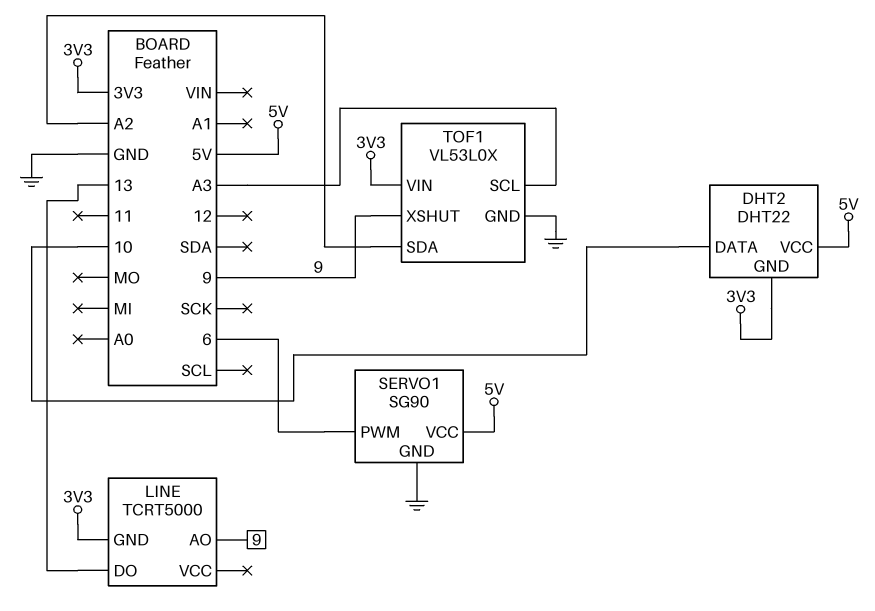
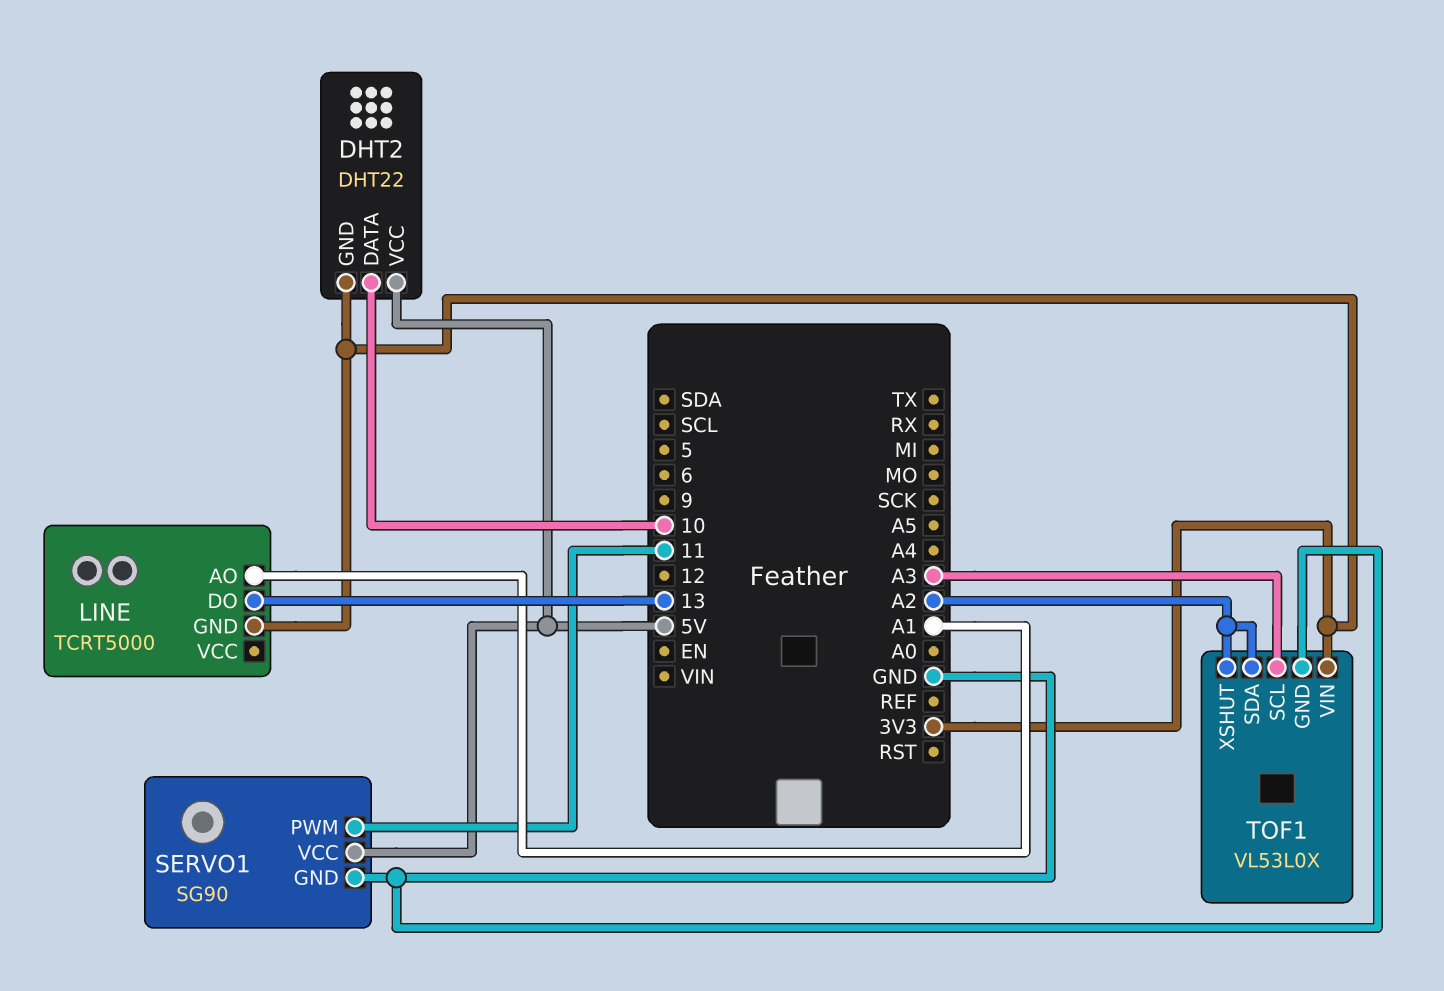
LINE pin AO: 9 -> A1
SERVO1 pin PWM: 6 -> 11
TOF1 pin XSHUT: 9 -> A2

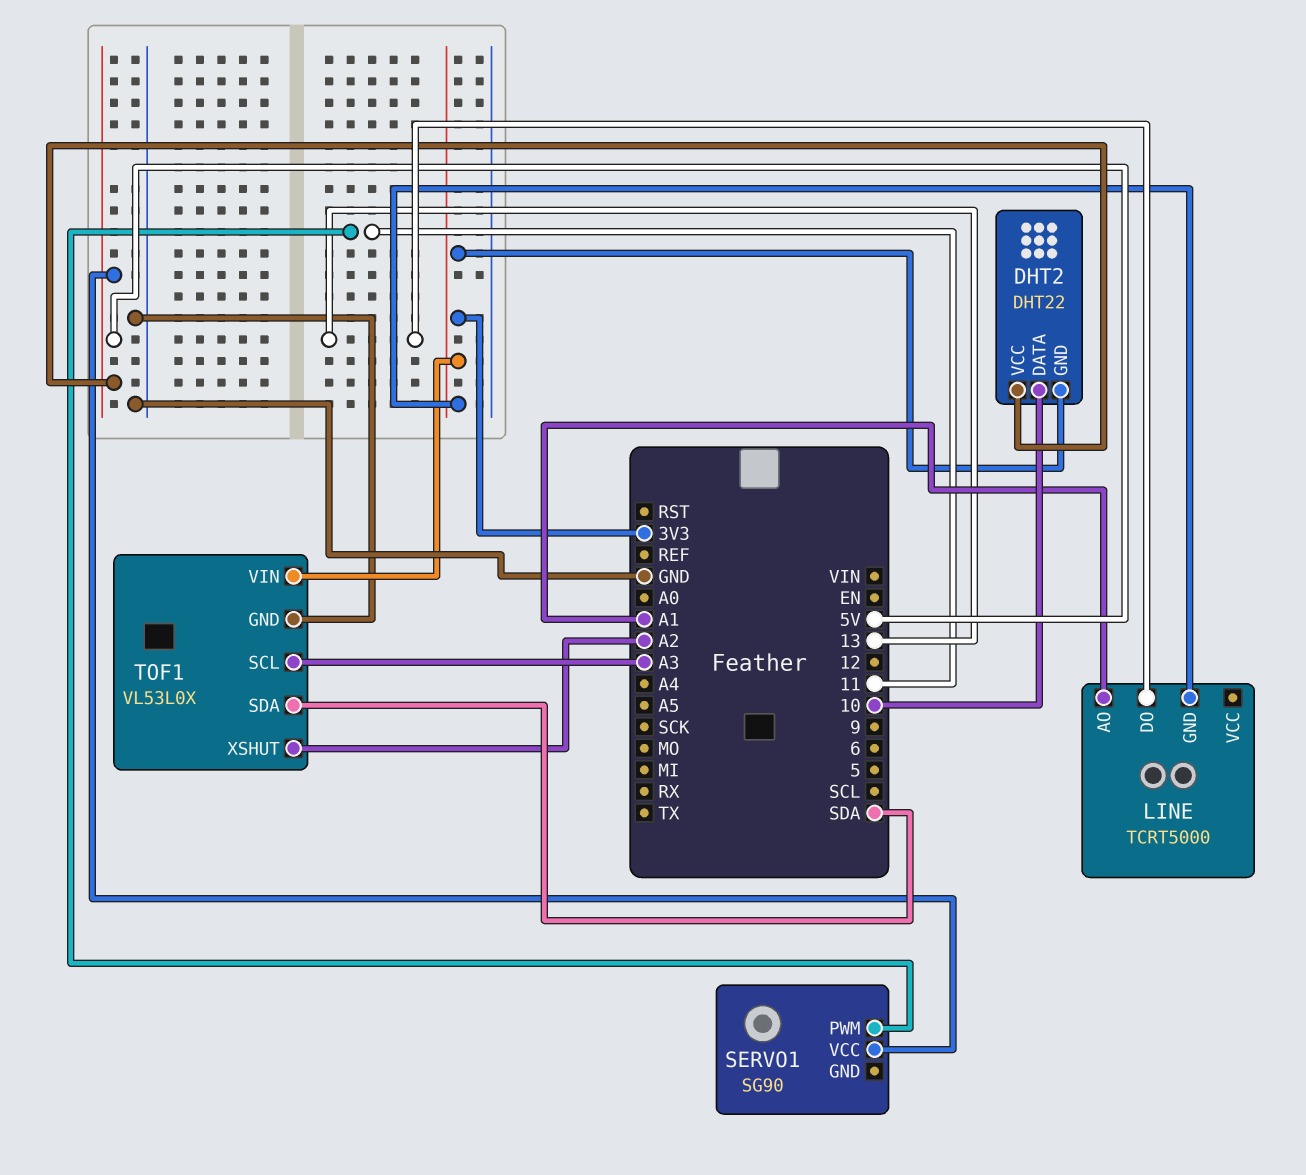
SERVO1 pin GND: GND -> none
TOF1 pin SDA: A2 -> SDA

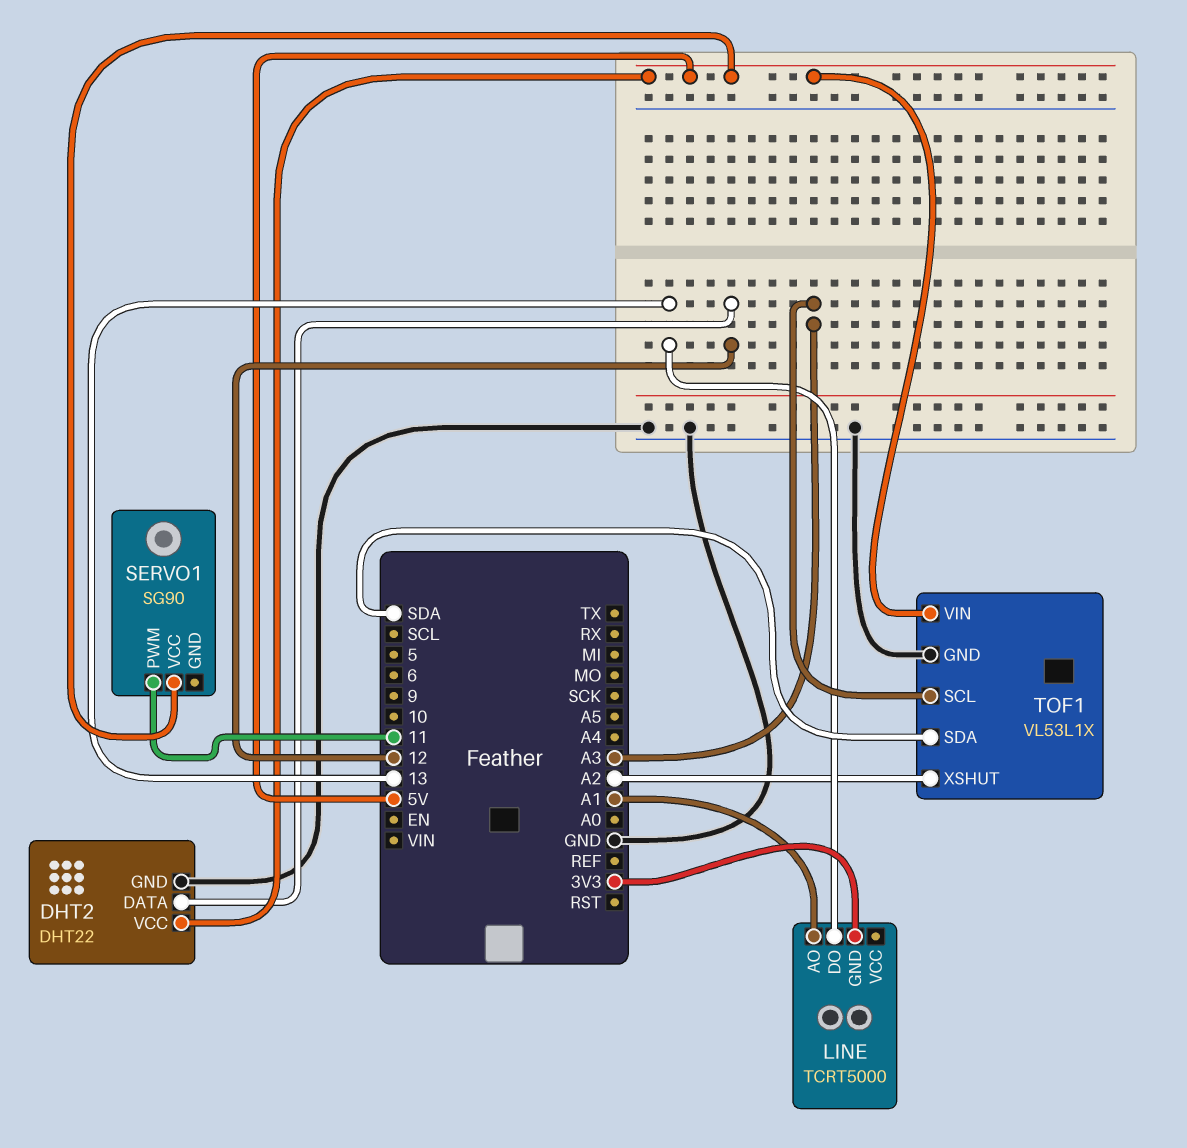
DHT2 pin DATA: 10 -> 12
DHT2 pin GND: 3V3 -> GND
TOF1: VL53L0X -> VL53L1X
TOF1 pin VIN: 3V3 -> 5V

